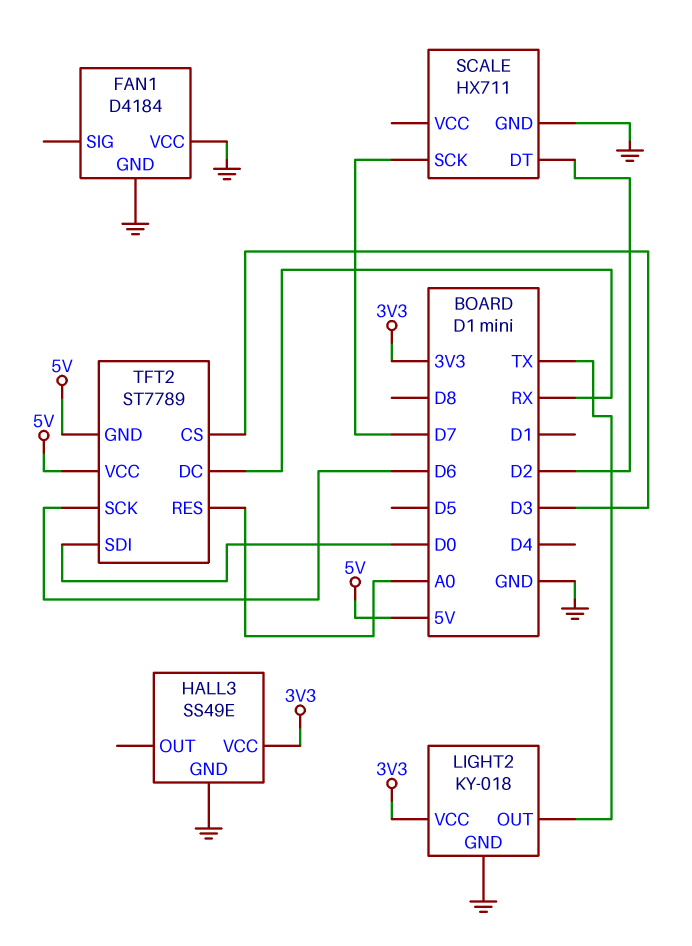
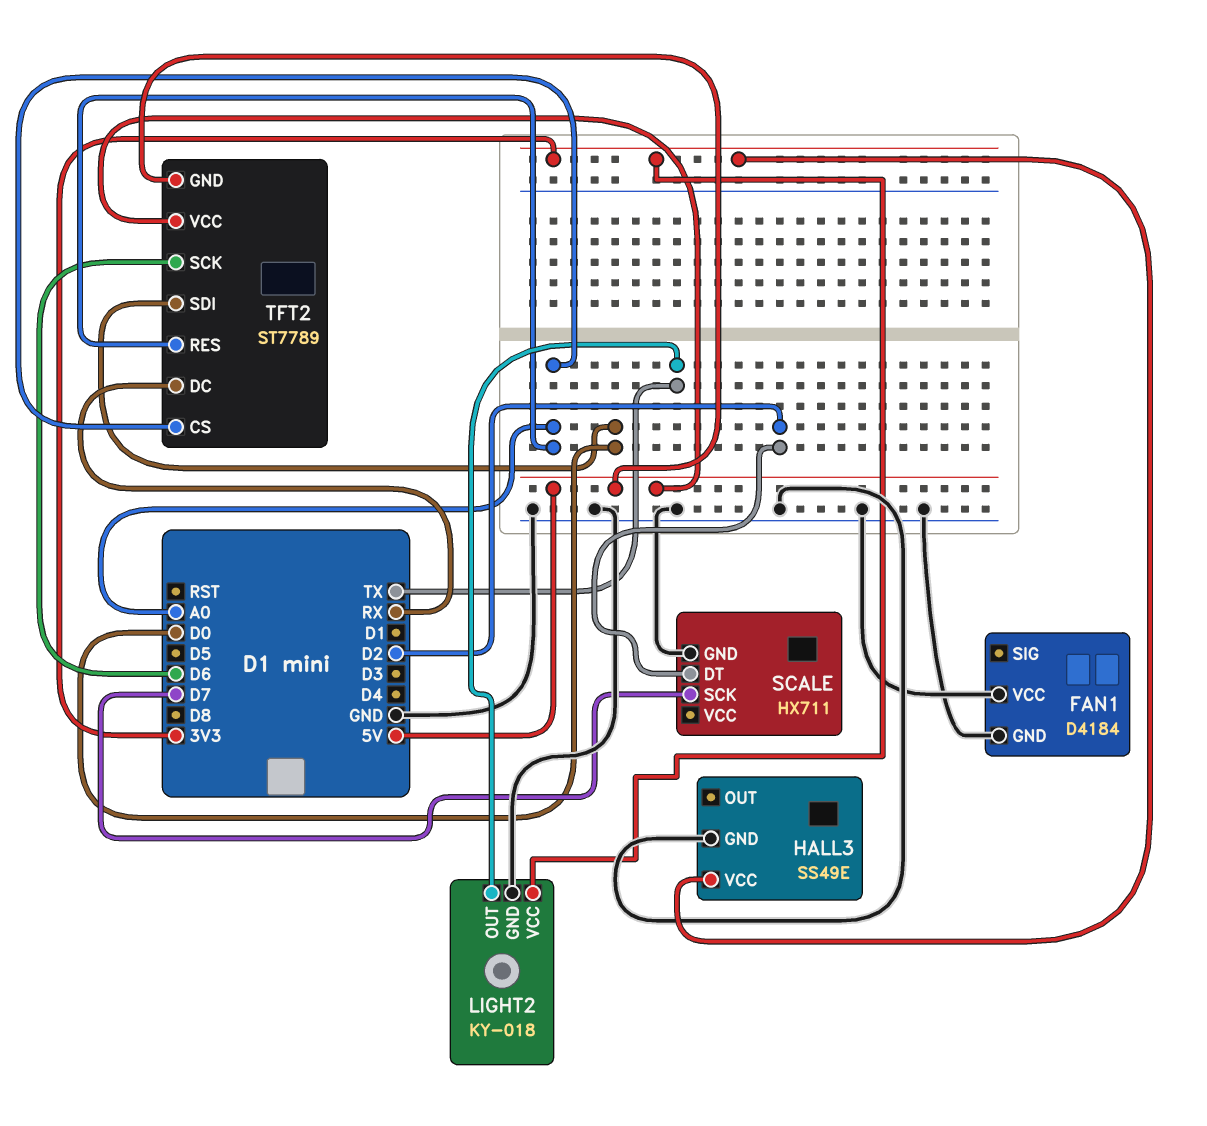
TFT2 pin CS: D3 -> A0

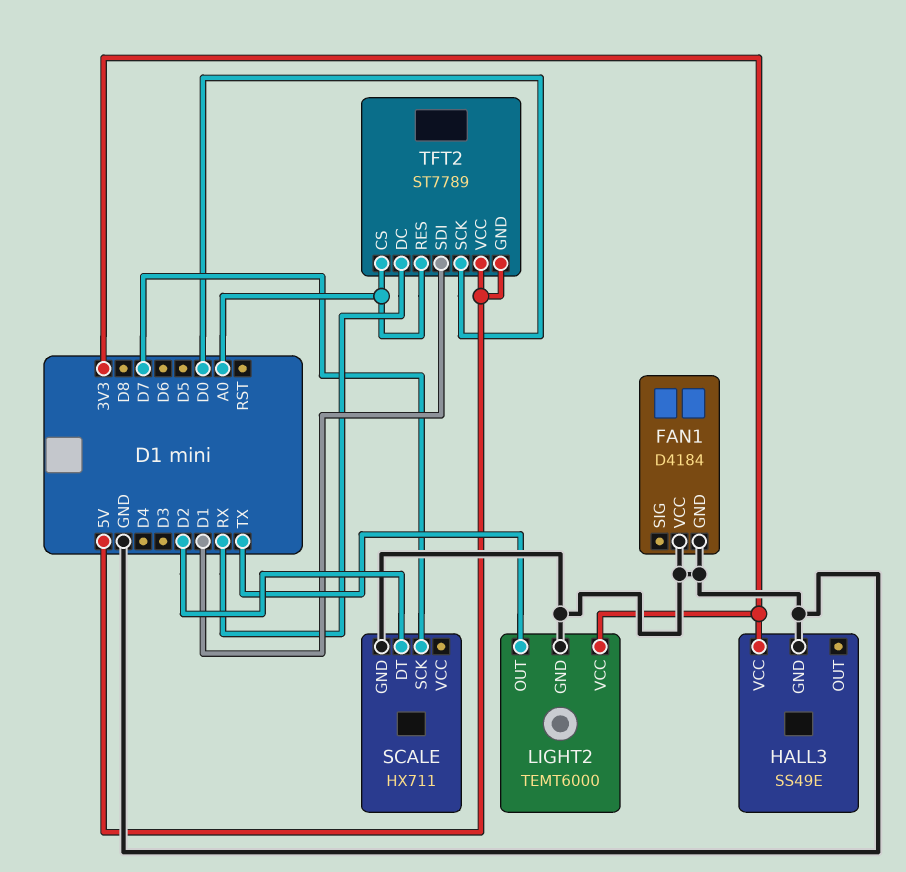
LIGHT2: KY-018 -> TEMT6000
TFT2 pin SCK: D6 -> D0
TFT2 pin SDI: D0 -> D1

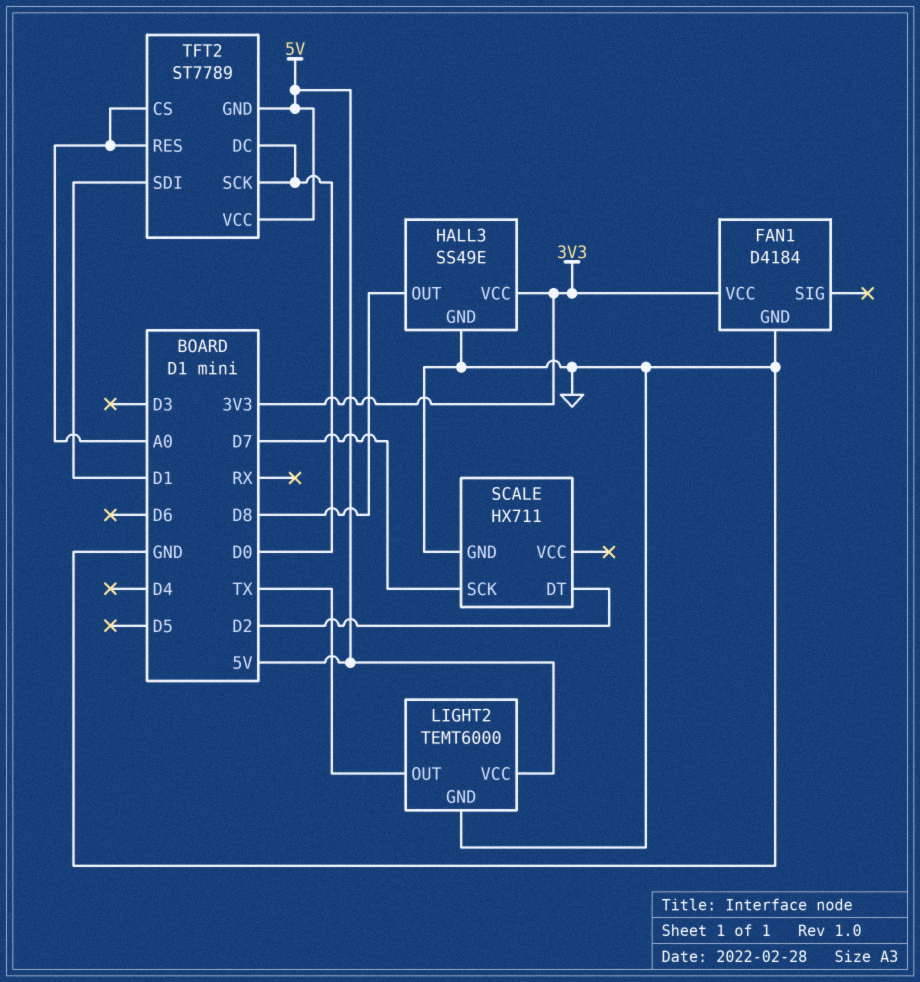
FAN1 pin VCC: GND -> 3V3
HALL3 pin OUT: none -> D8
LIGHT2 pin VCC: 3V3 -> 5V
TFT2 pin DC: RX -> D0

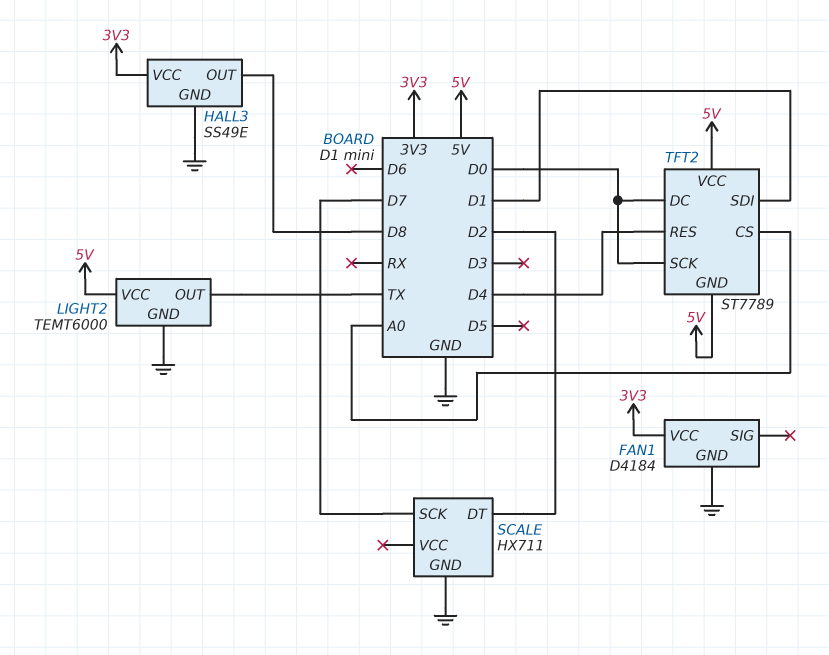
TFT2 pin RES: A0 -> D4

